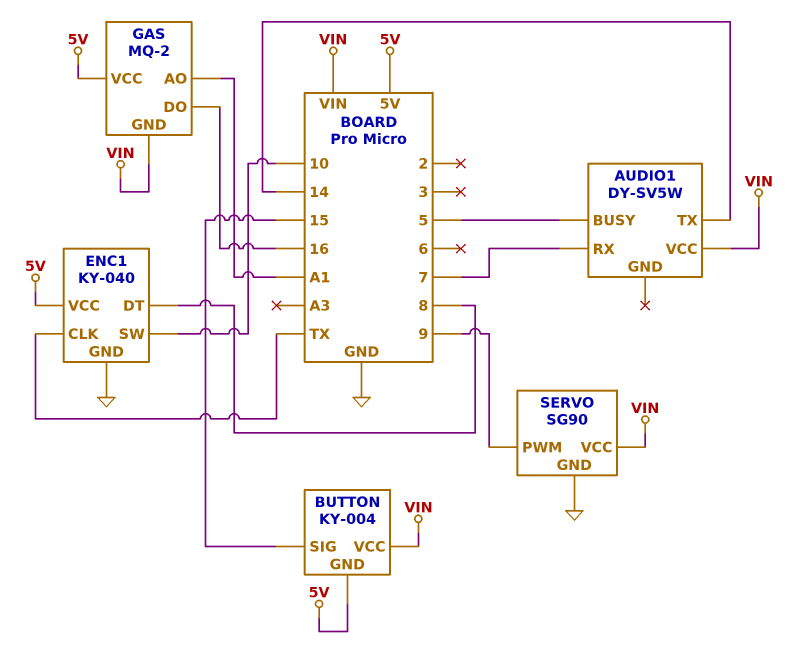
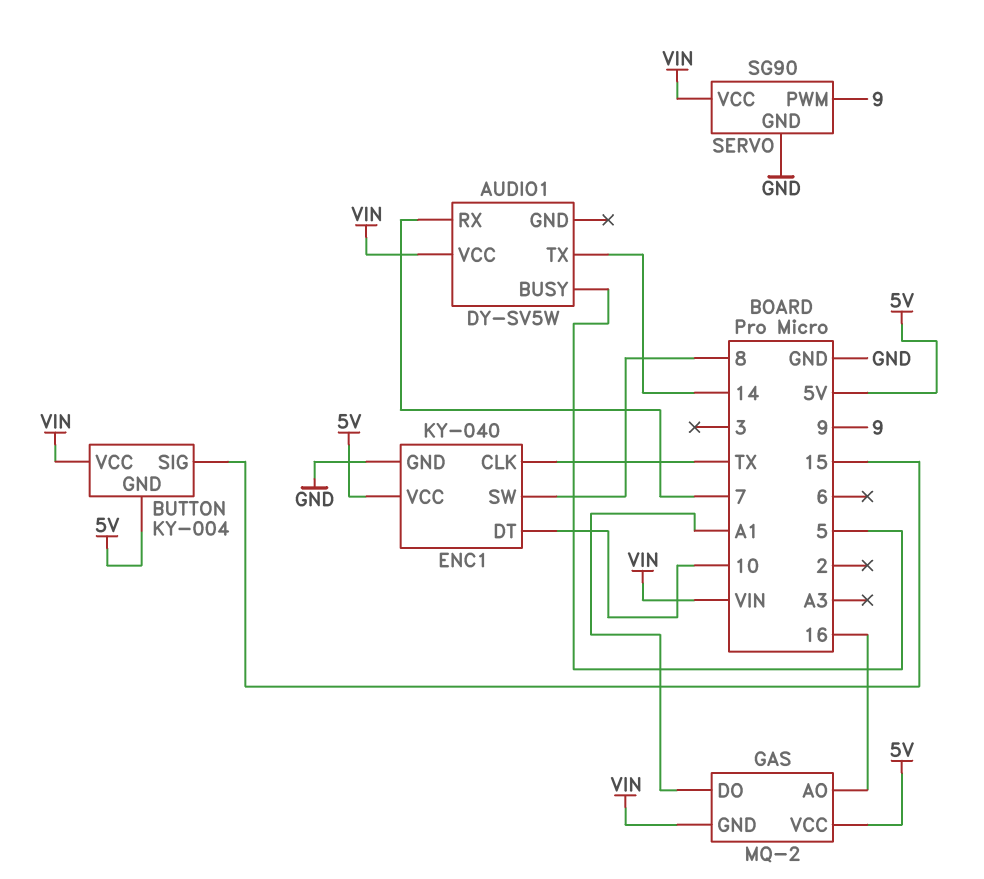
ENC1 pin DT: 8 -> 10
ENC1 pin SW: 10 -> 8
GAS pin AO: A1 -> 16
GAS pin DO: 16 -> A1

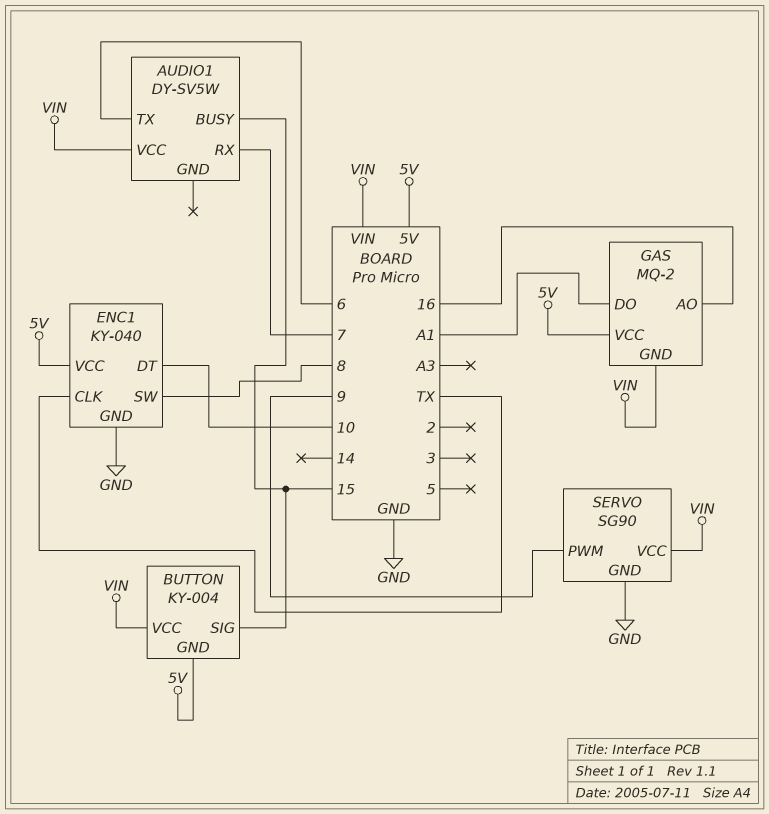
AUDIO1 pin BUSY: 5 -> 15
AUDIO1 pin TX: 14 -> 6

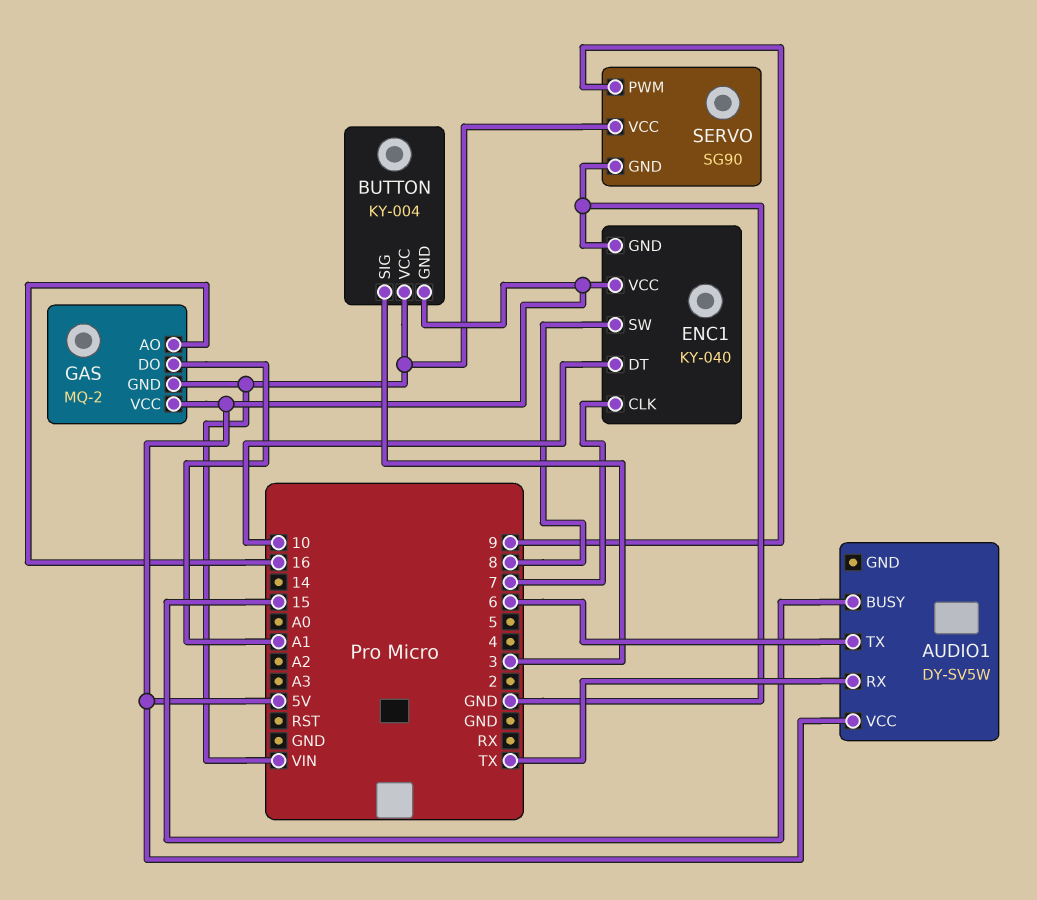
AUDIO1 pin RX: 7 -> TX
AUDIO1 pin VCC: VIN -> 5V
BUTTON pin SIG: 15 -> 3
ENC1 pin CLK: TX -> 7

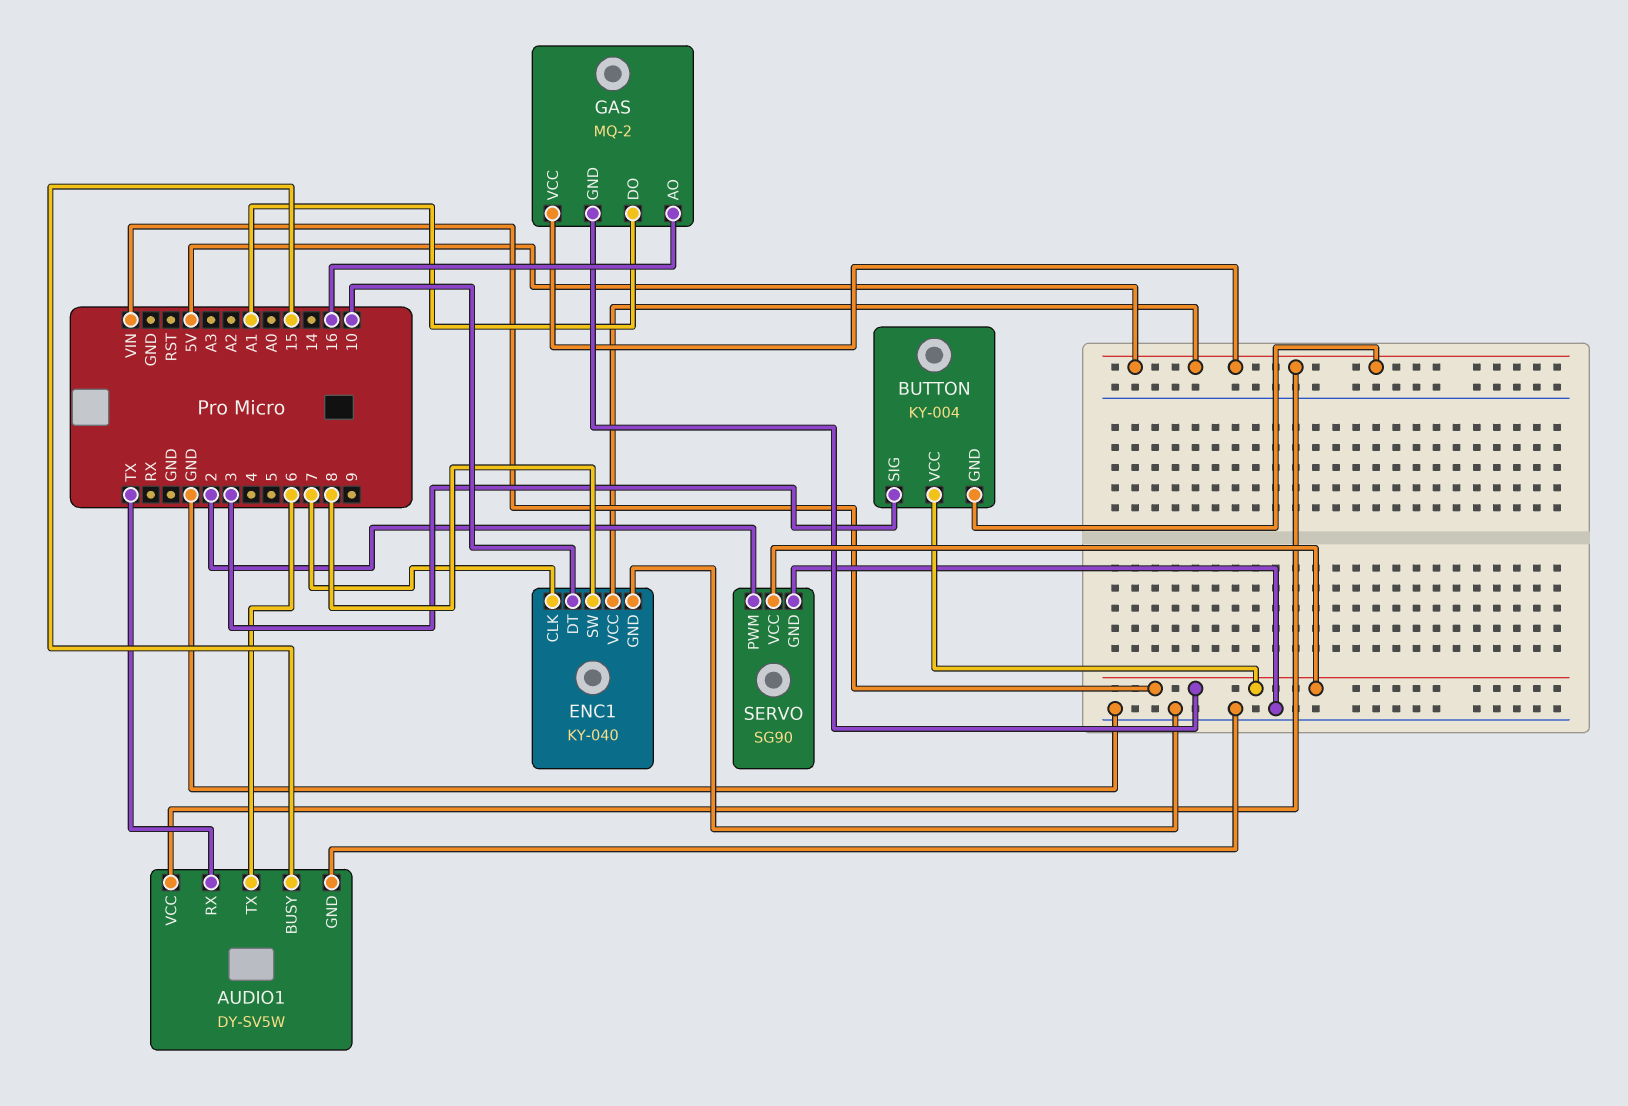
AUDIO1 pin GND: none -> GND
SERVO pin PWM: 9 -> 2

